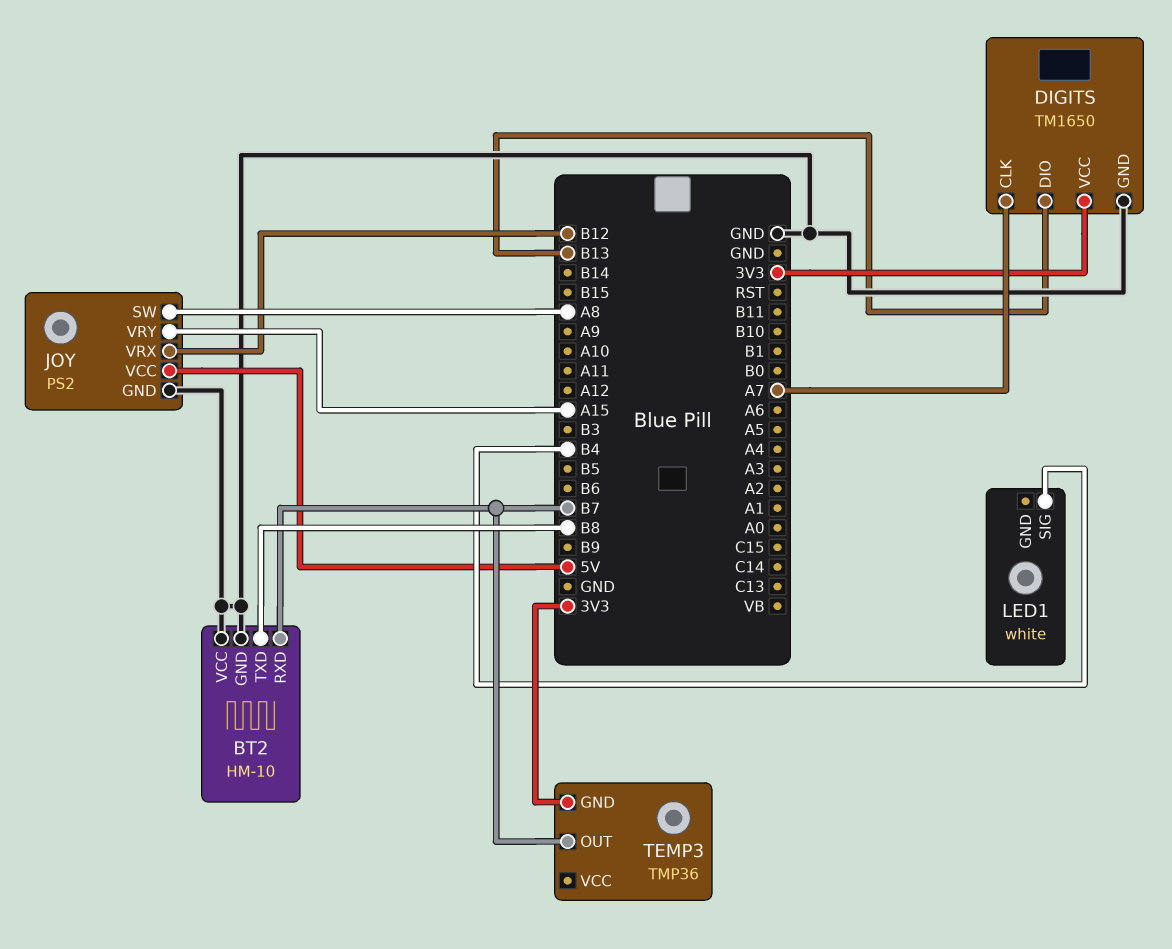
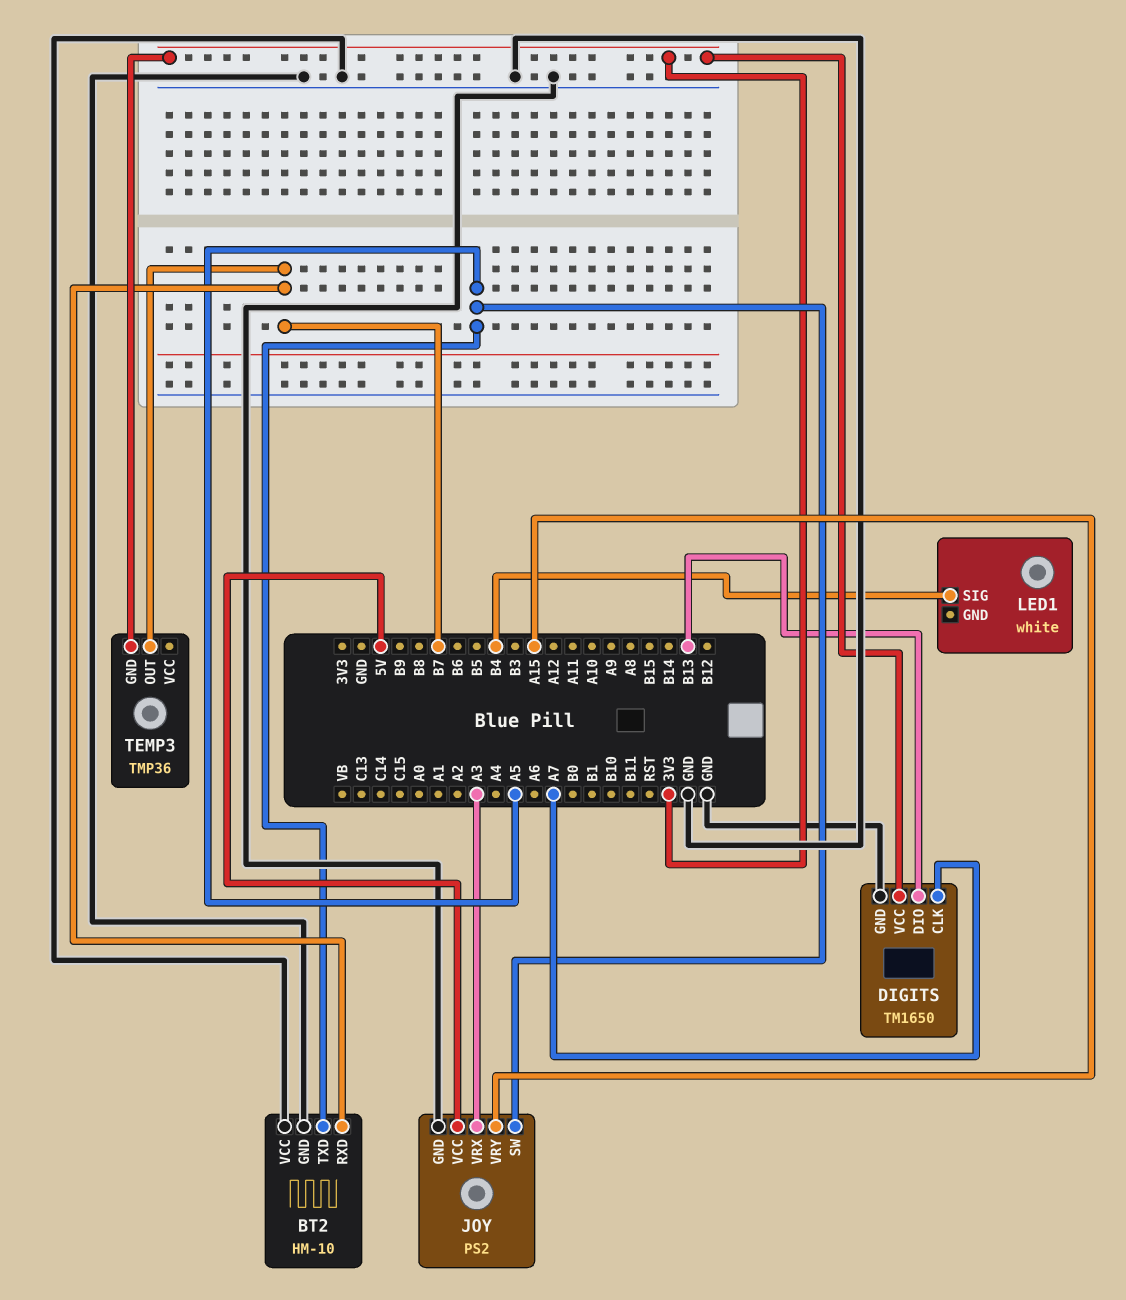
BT2 pin TXD: B8 -> A5
JOY pin SW: A8 -> A5
JOY pin VRX: B12 -> A3

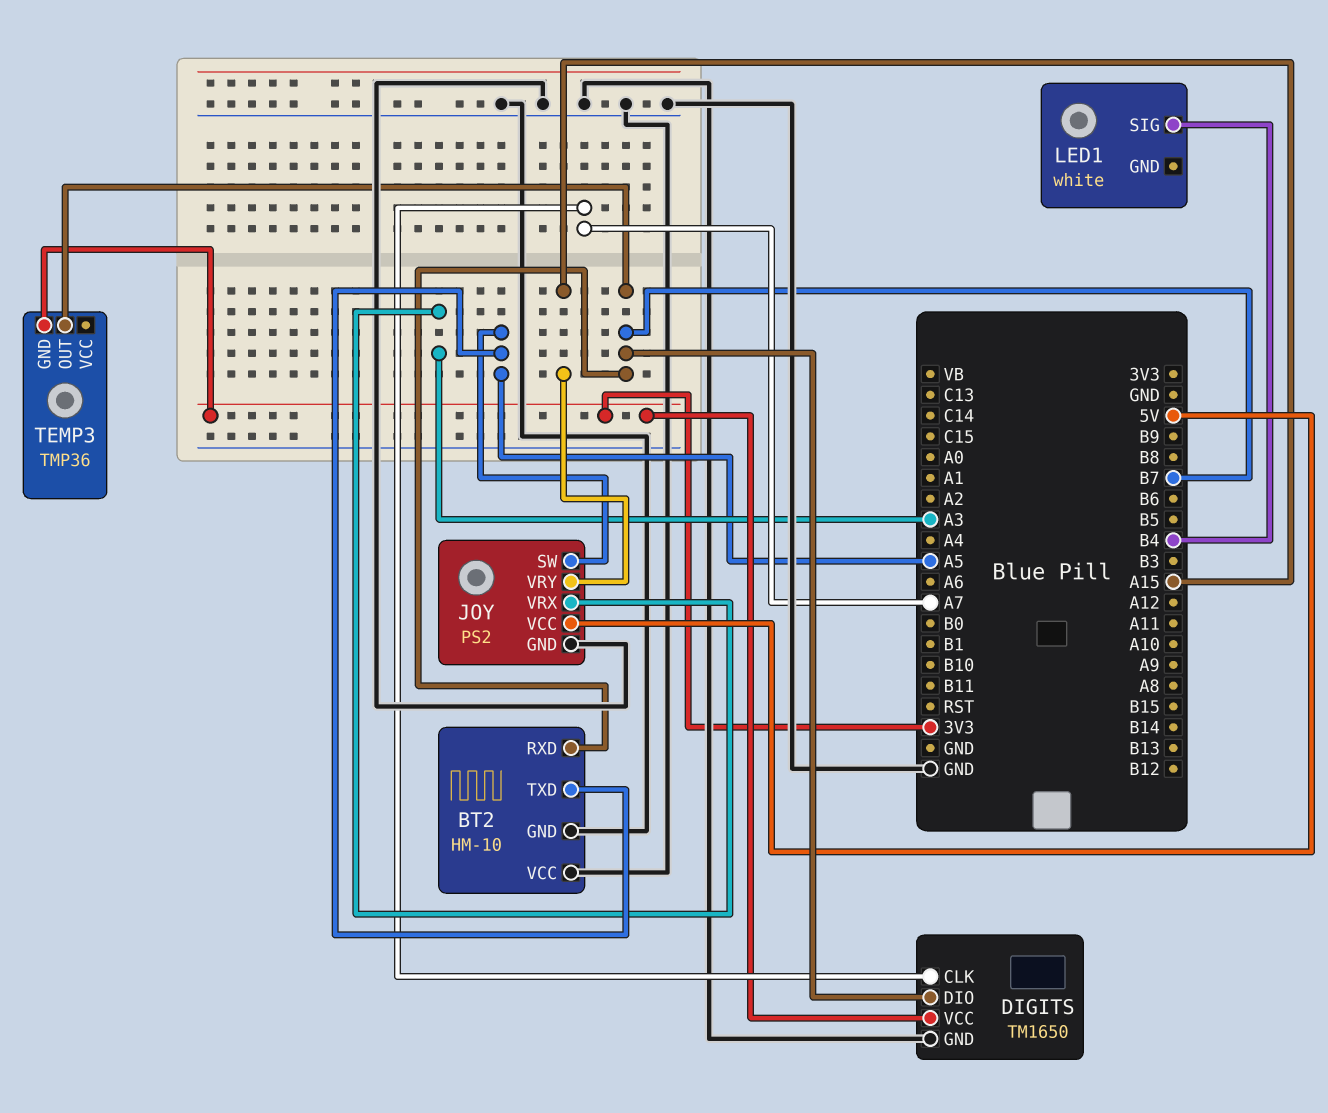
DIGITS pin DIO: B13 -> B7

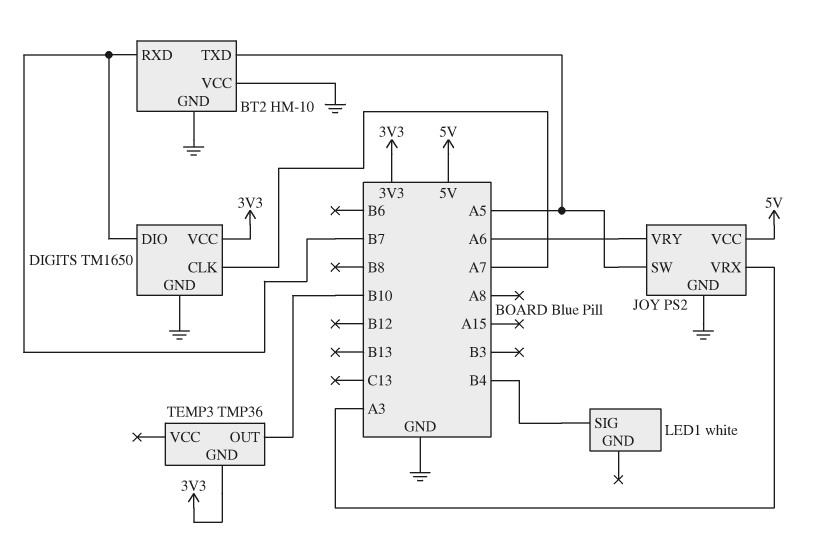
JOY pin VRY: A15 -> A6
TEMP3 pin OUT: B7 -> B10

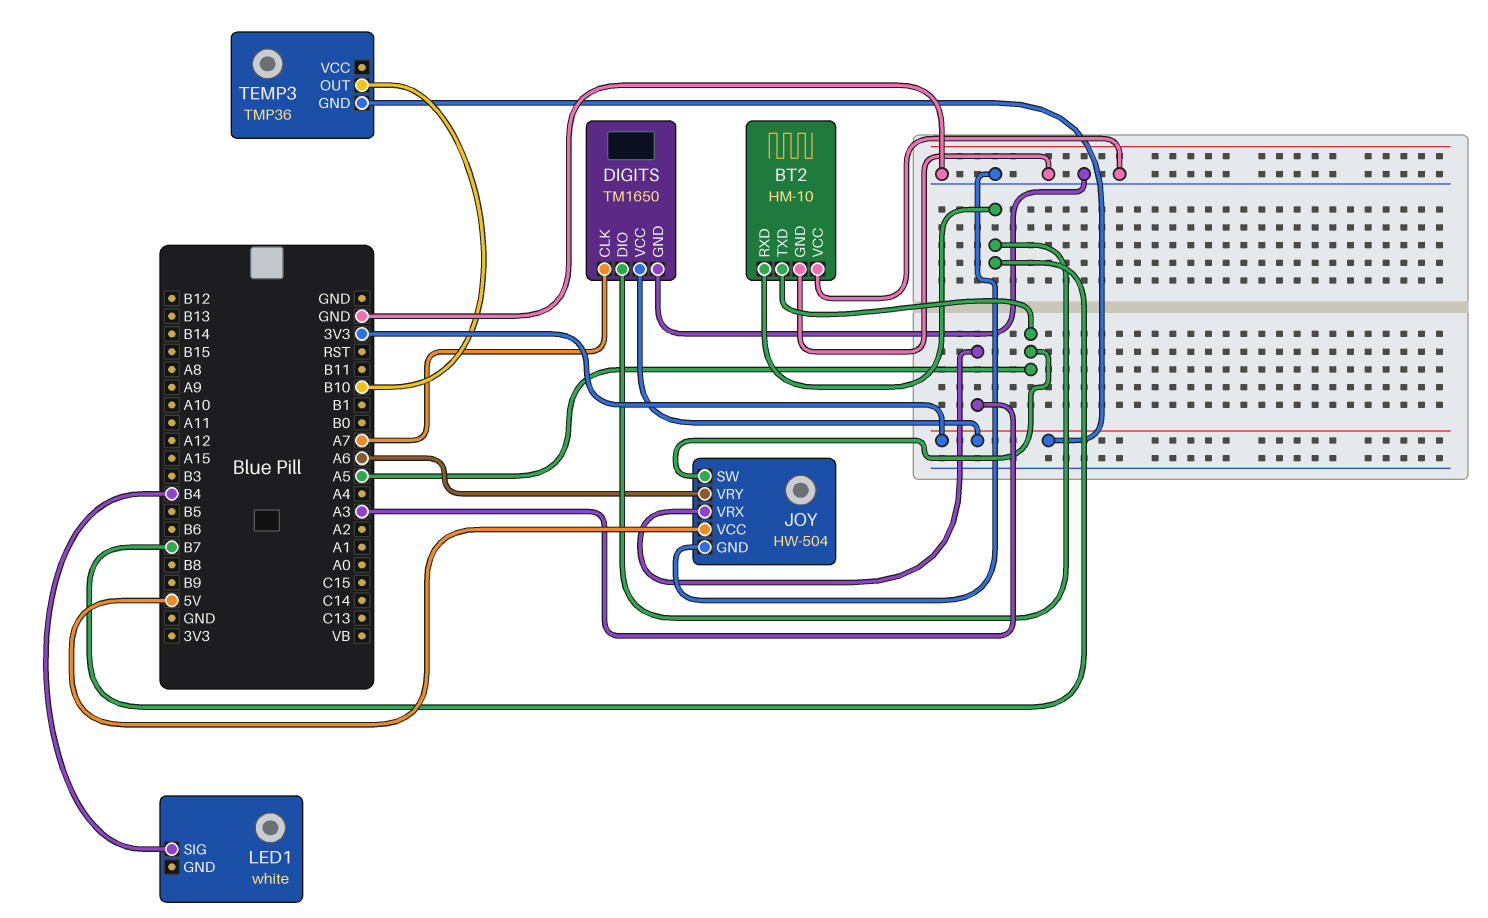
JOY: PS2 -> HW-504

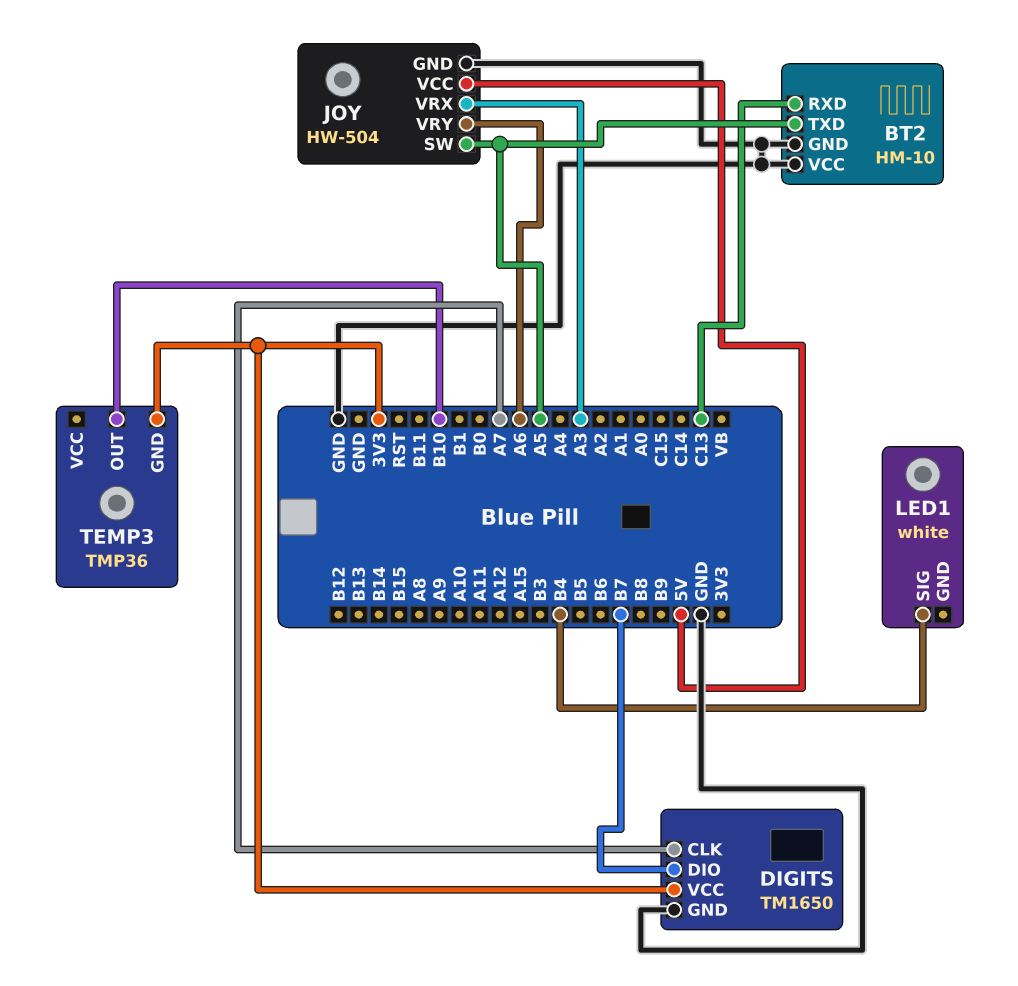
BT2 pin RXD: B7 -> C13

